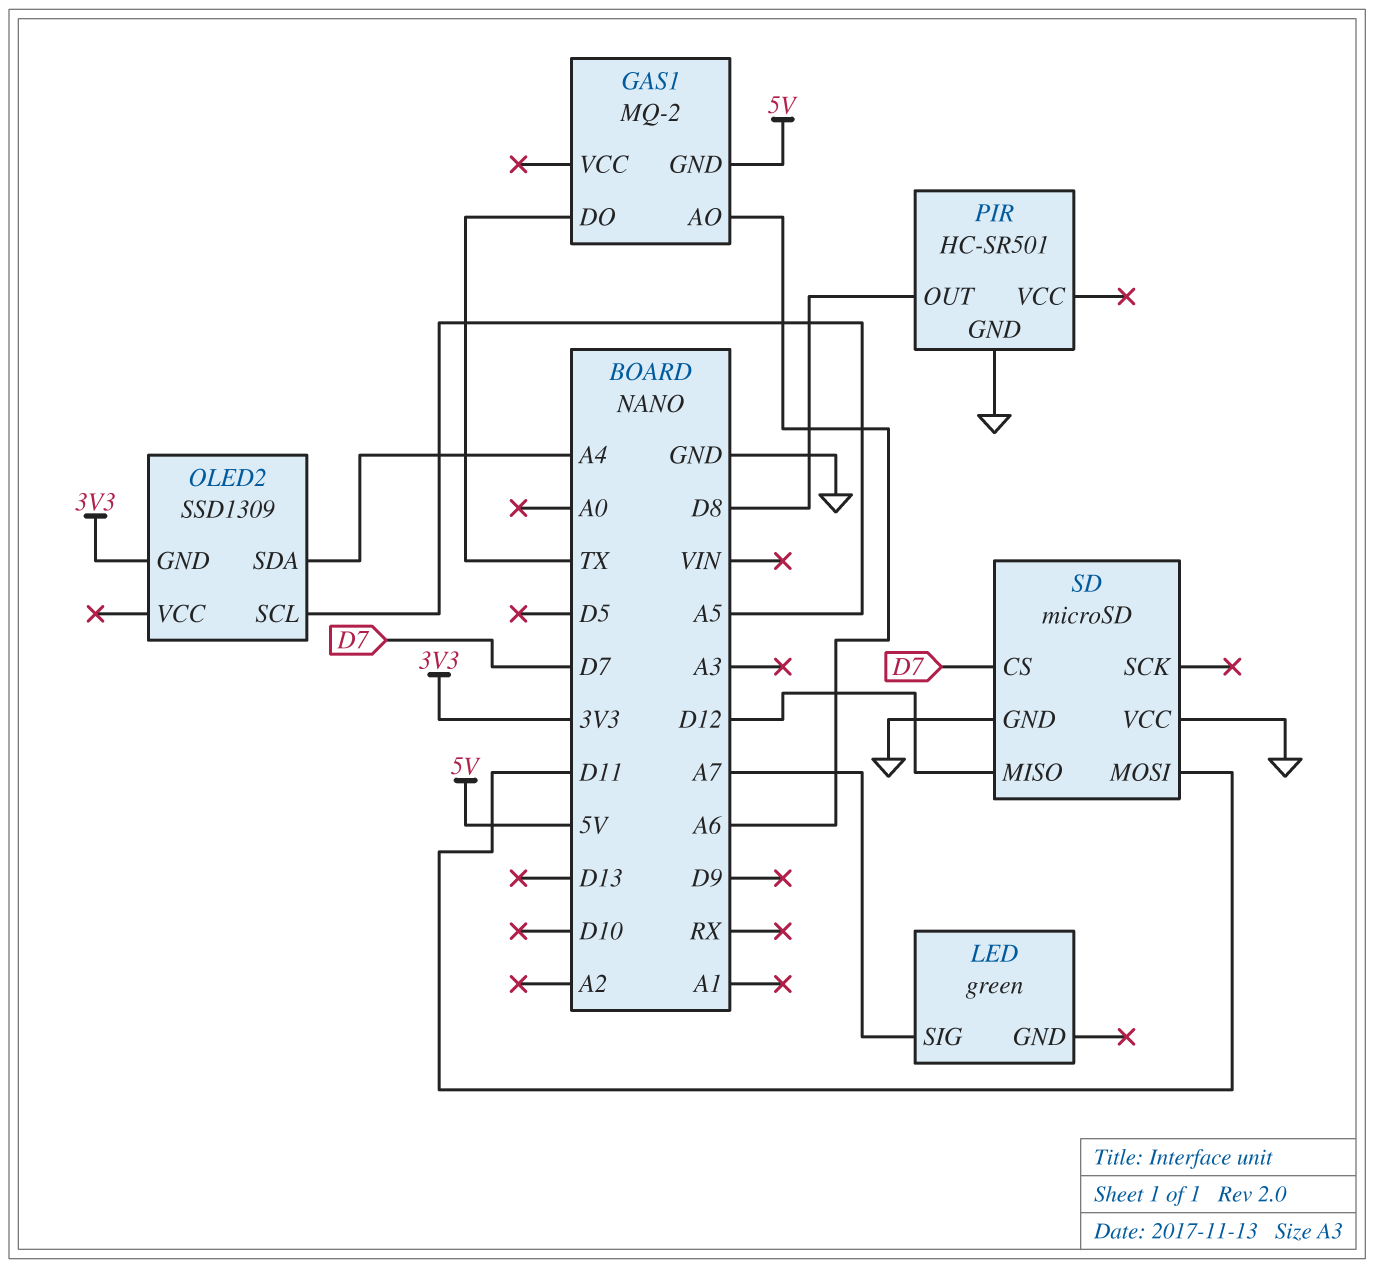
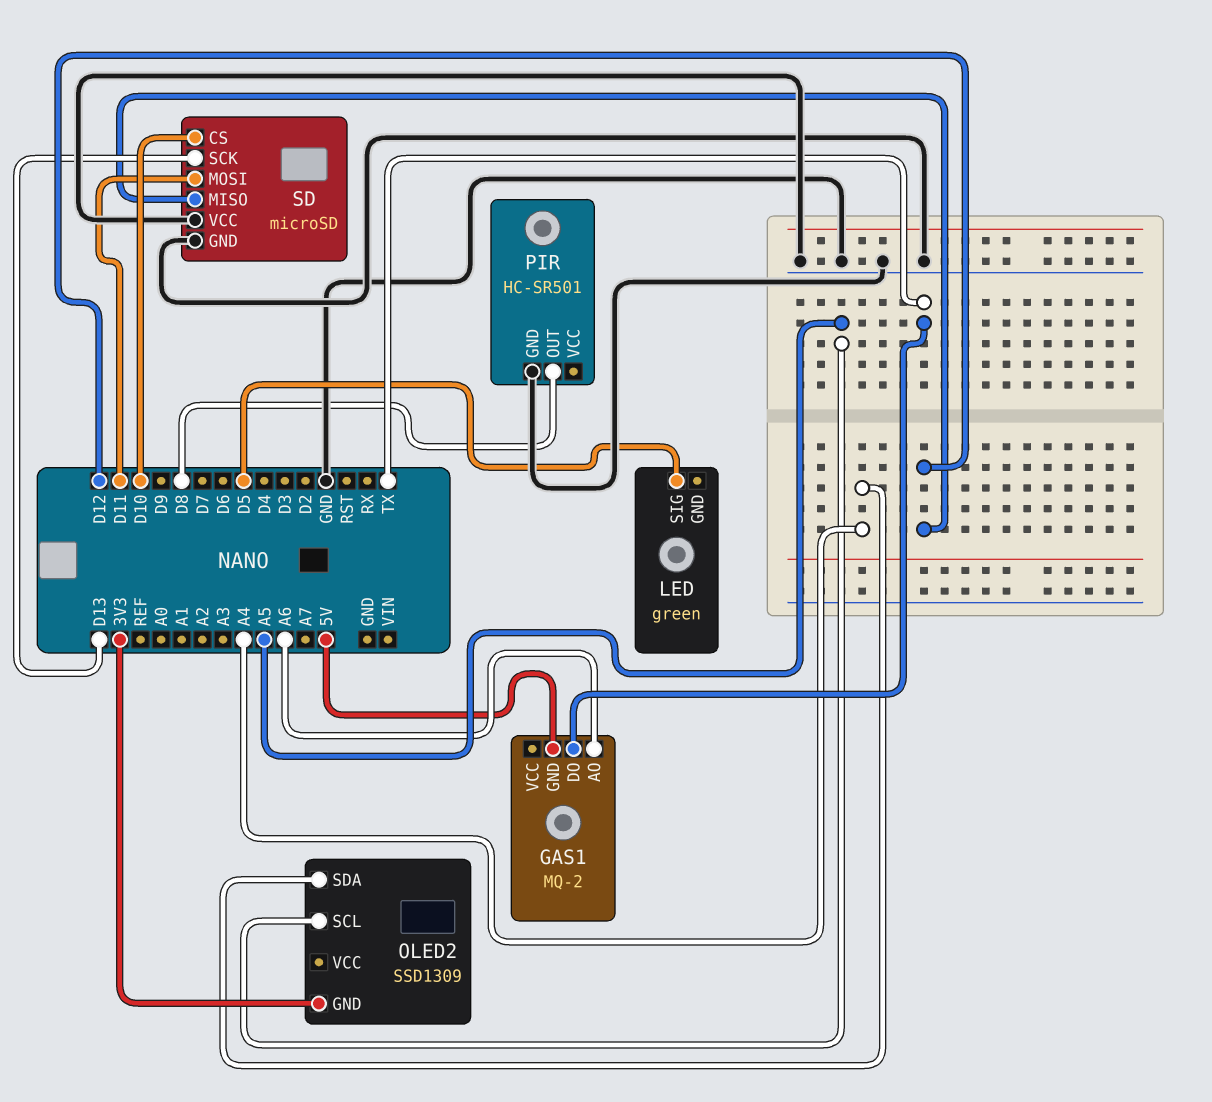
LED pin SIG: A7 -> D5
SD pin CS: D7 -> D10
SD pin SCK: none -> D13

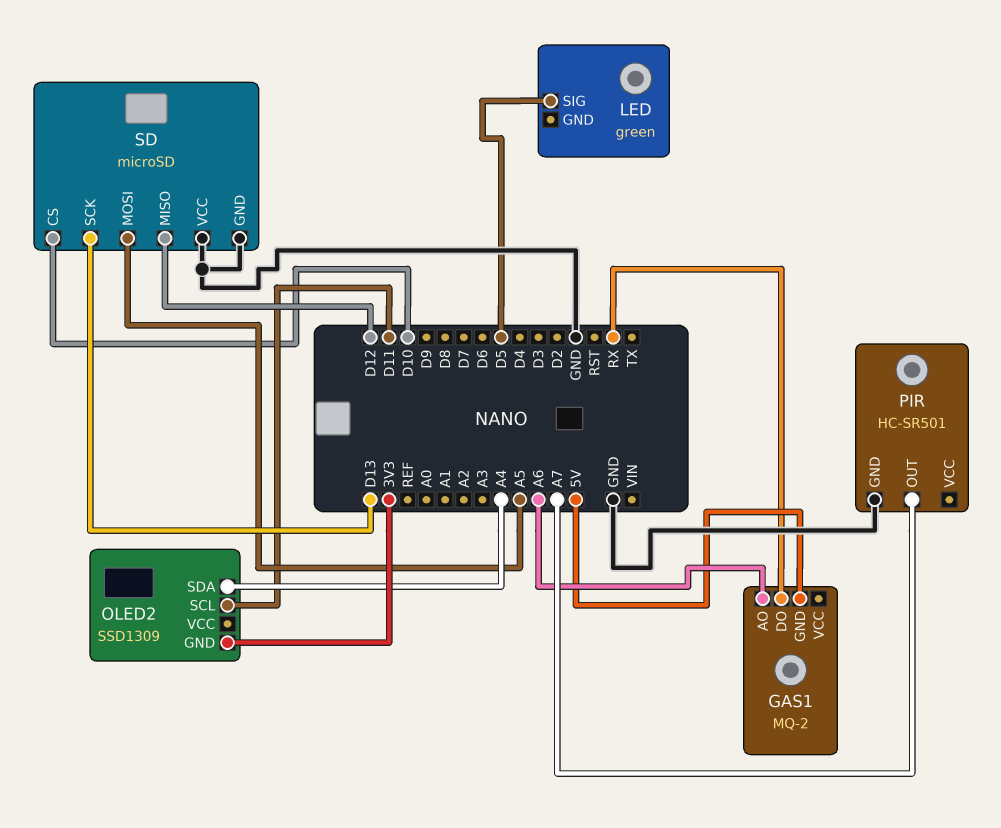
GAS1 pin DO: TX -> RX
OLED2 pin SCL: A5 -> D11
PIR pin OUT: D8 -> A7
SD pin MOSI: D11 -> A5

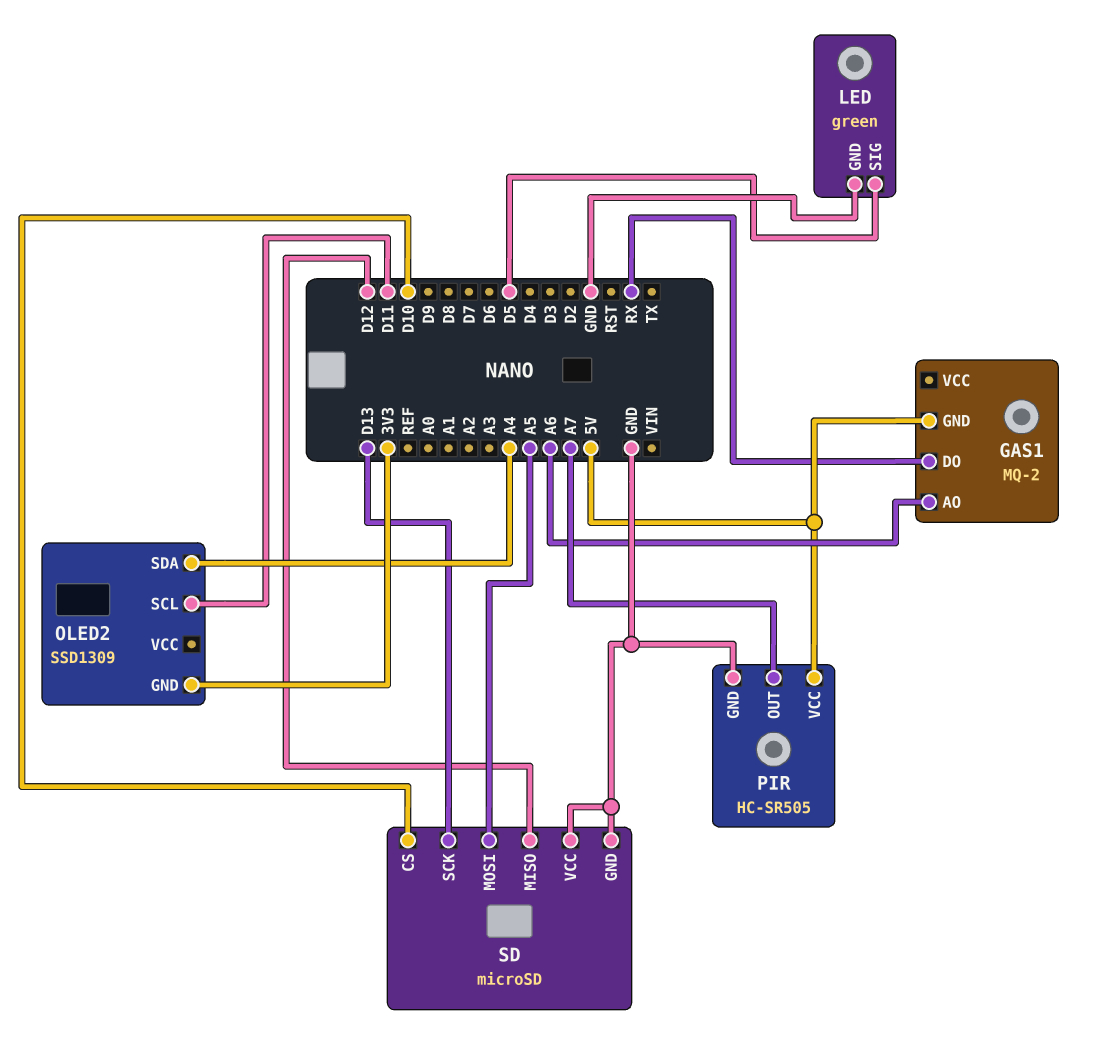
LED pin GND: none -> GND
PIR: HC-SR501 -> HC-SR505
PIR pin VCC: none -> 5V

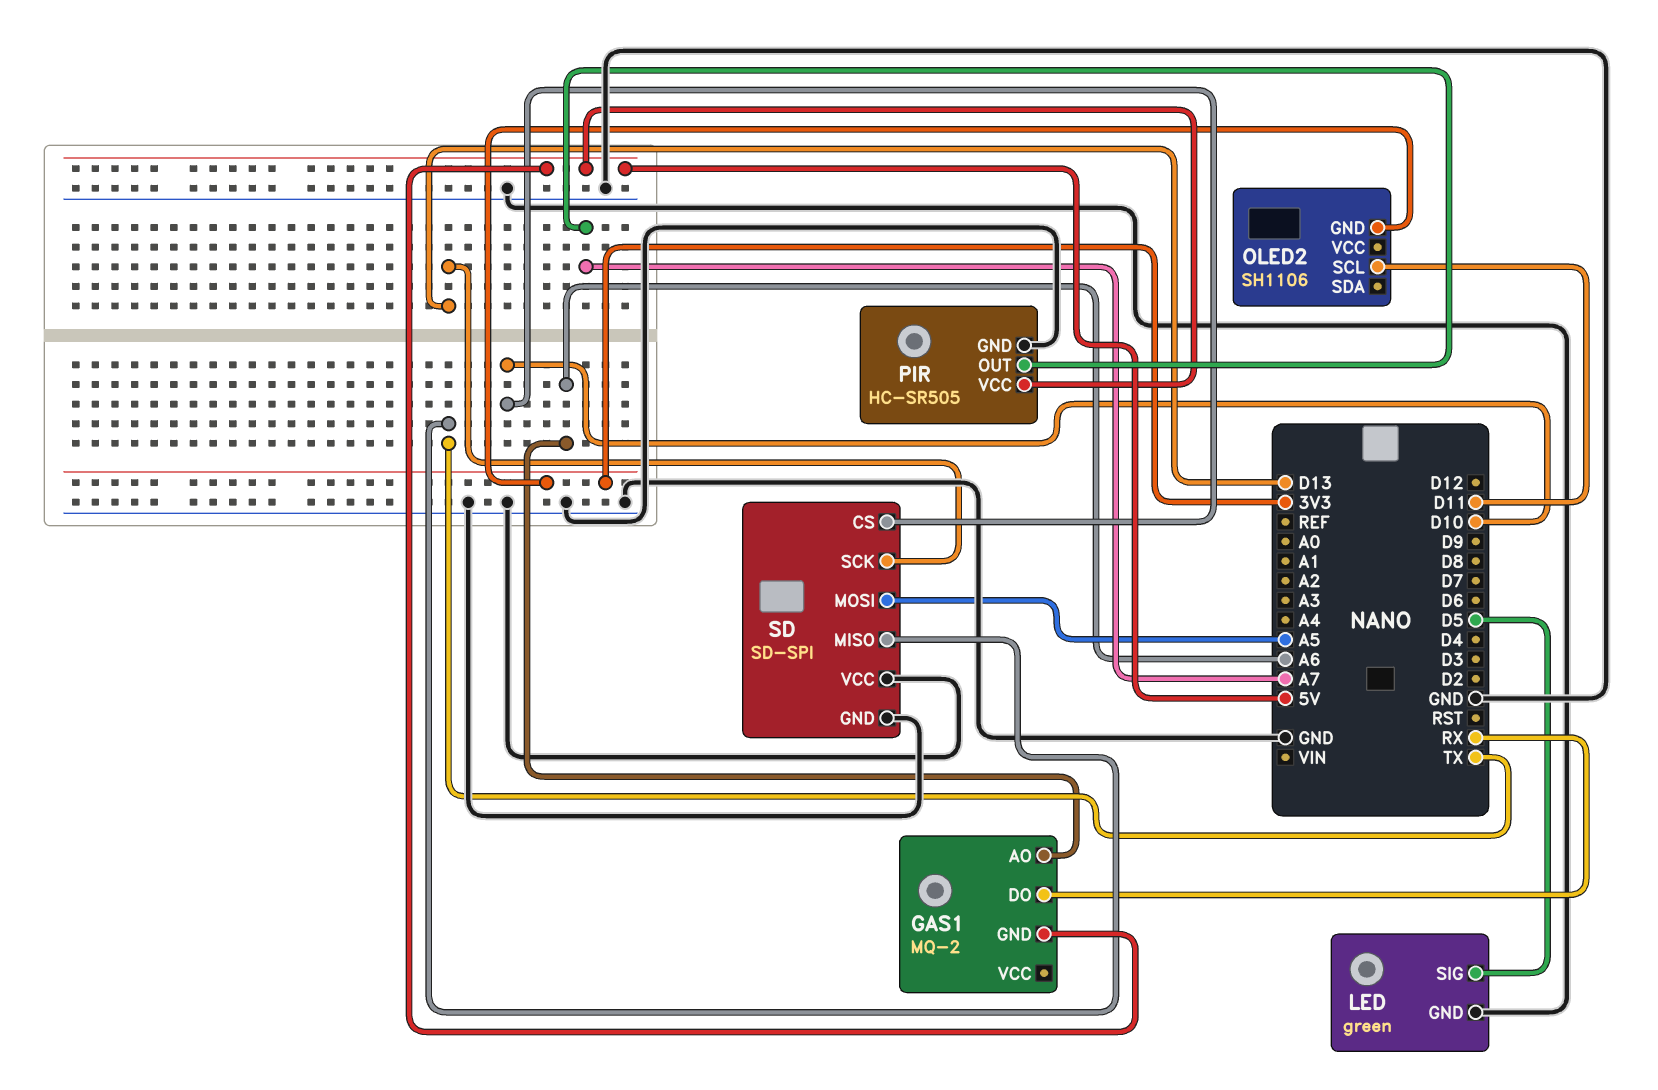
OLED2: SSD1309 -> SH1106
OLED2 pin SDA: A4 -> none
SD: microSD -> SD-SPI
SD pin MISO: D12 -> TX

